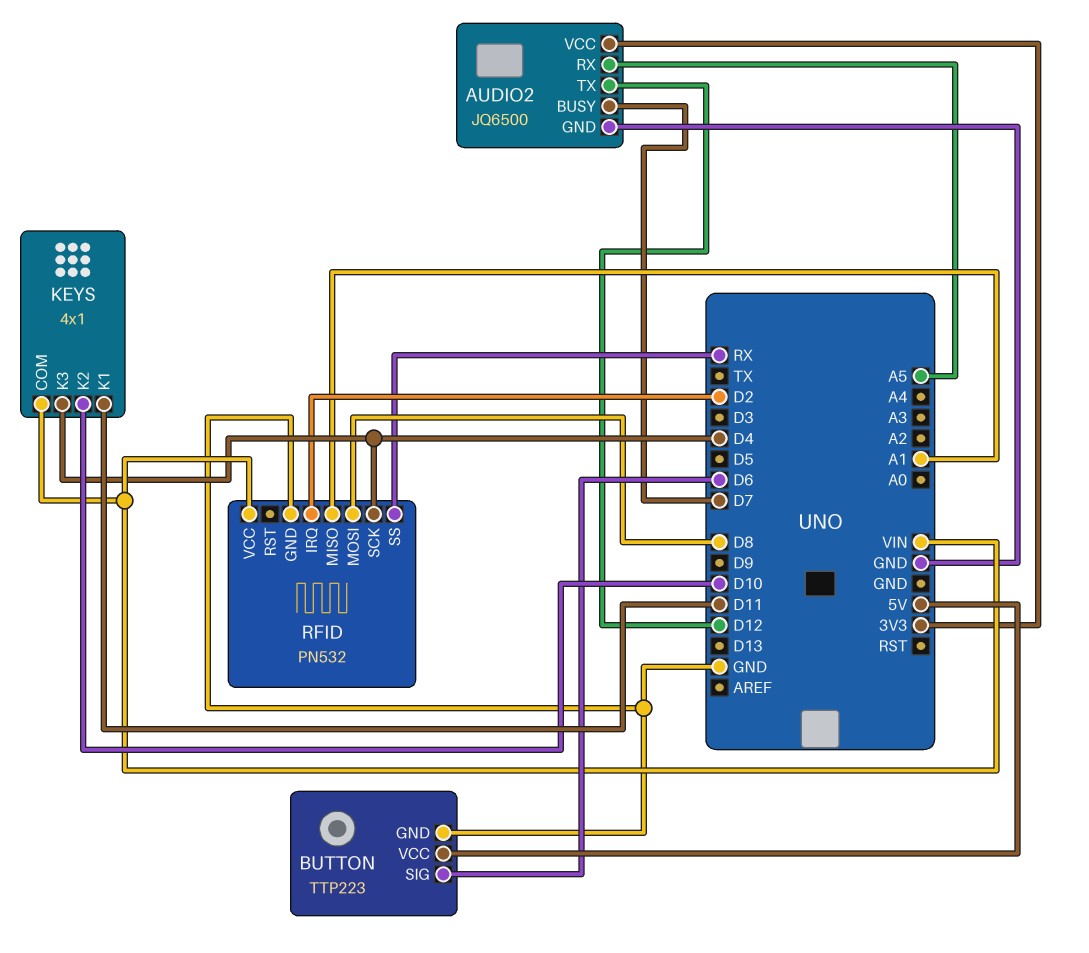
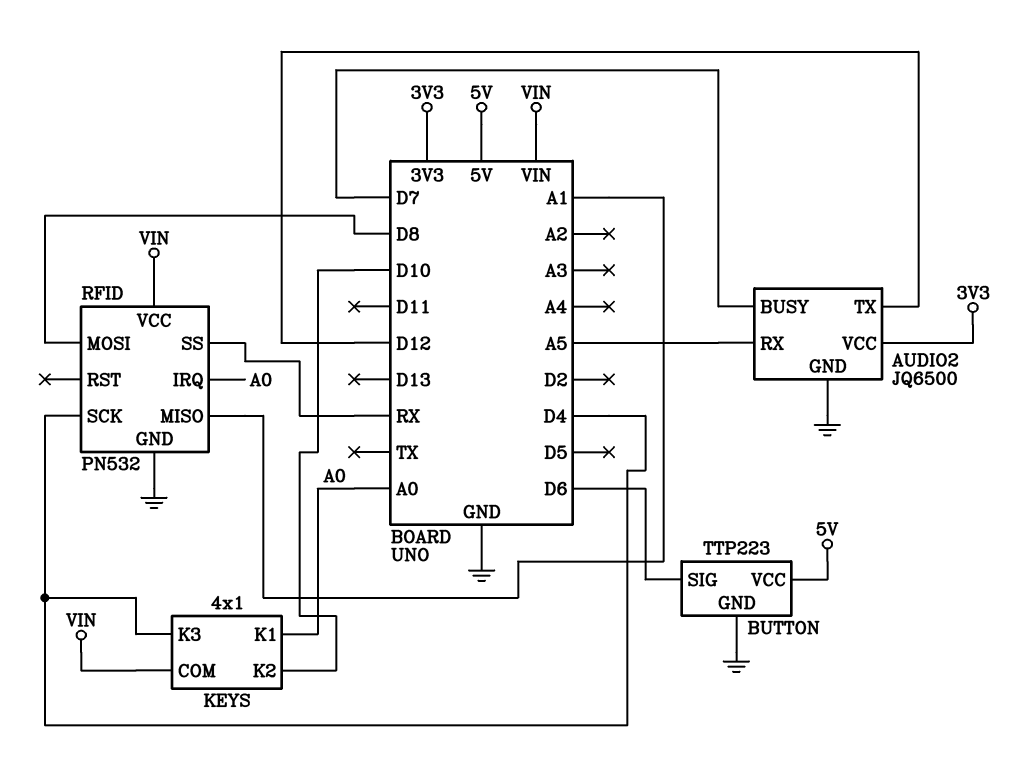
KEYS pin K1: D11 -> A0
RFID pin IRQ: D2 -> A0

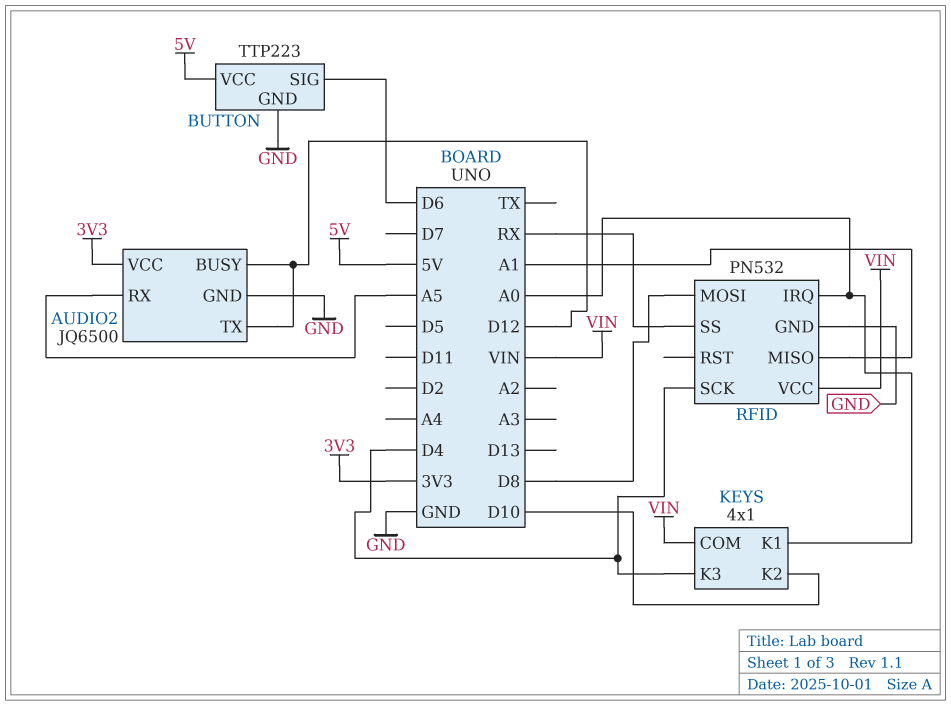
AUDIO2 pin BUSY: D7 -> D12

